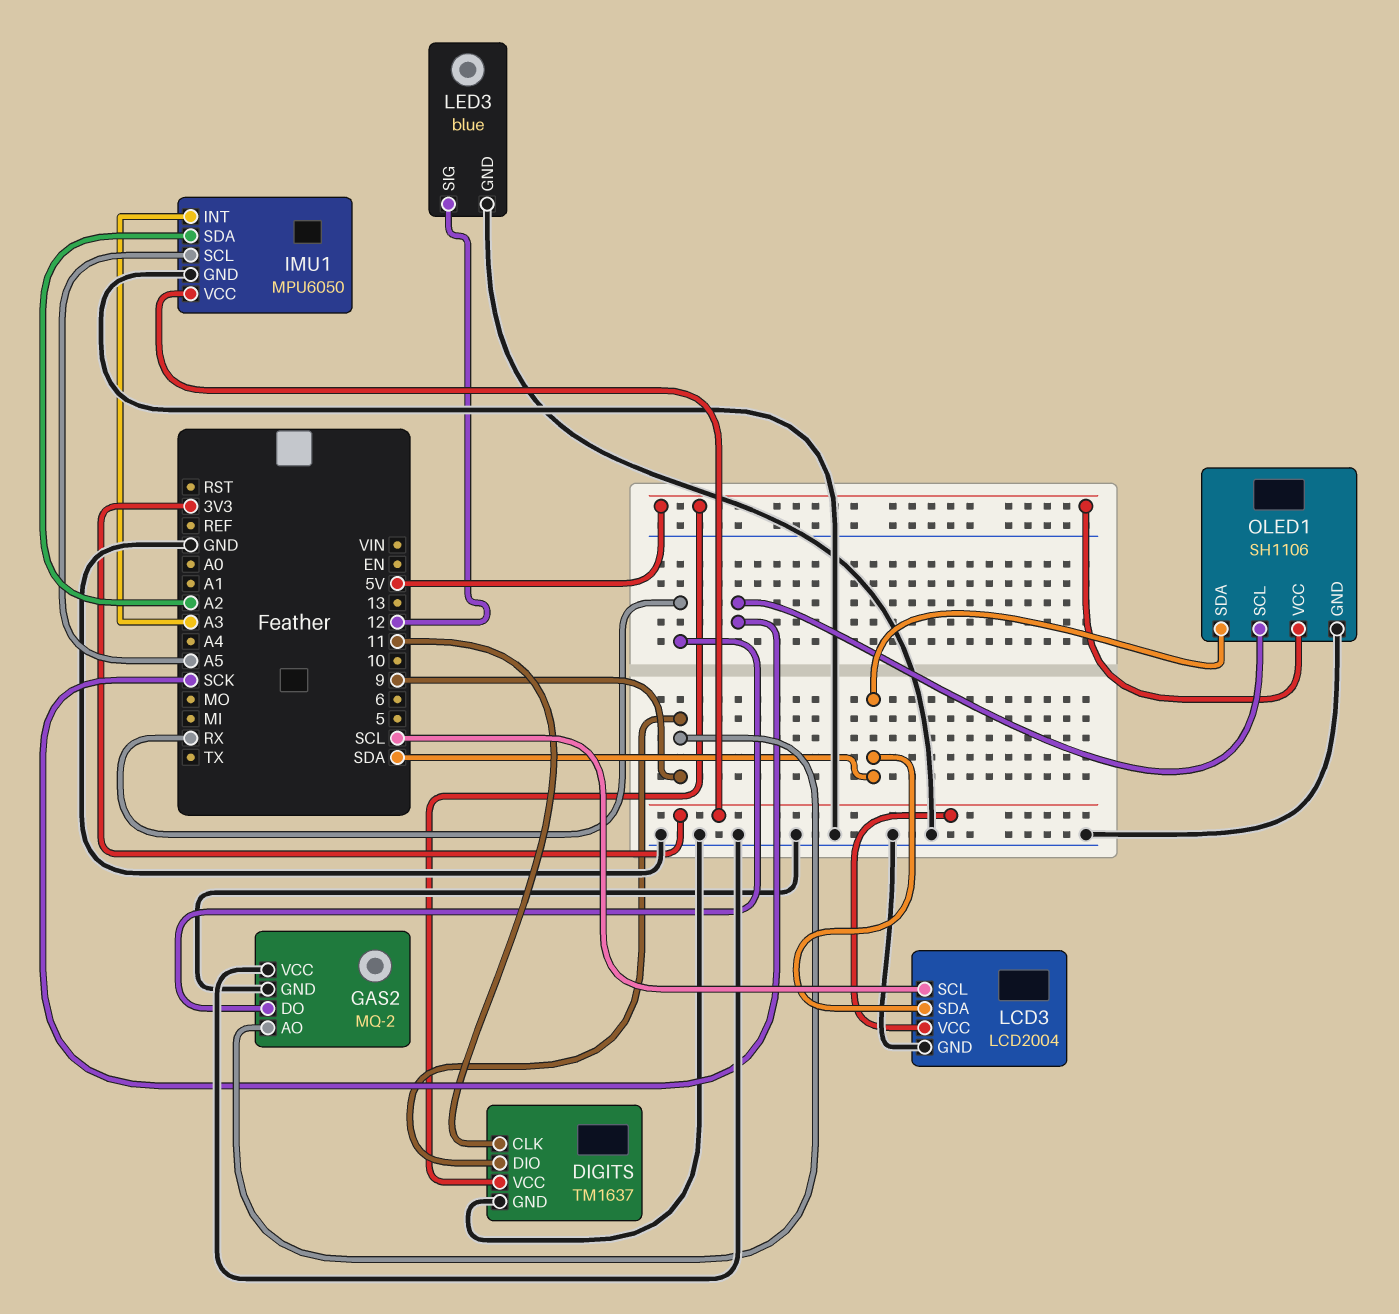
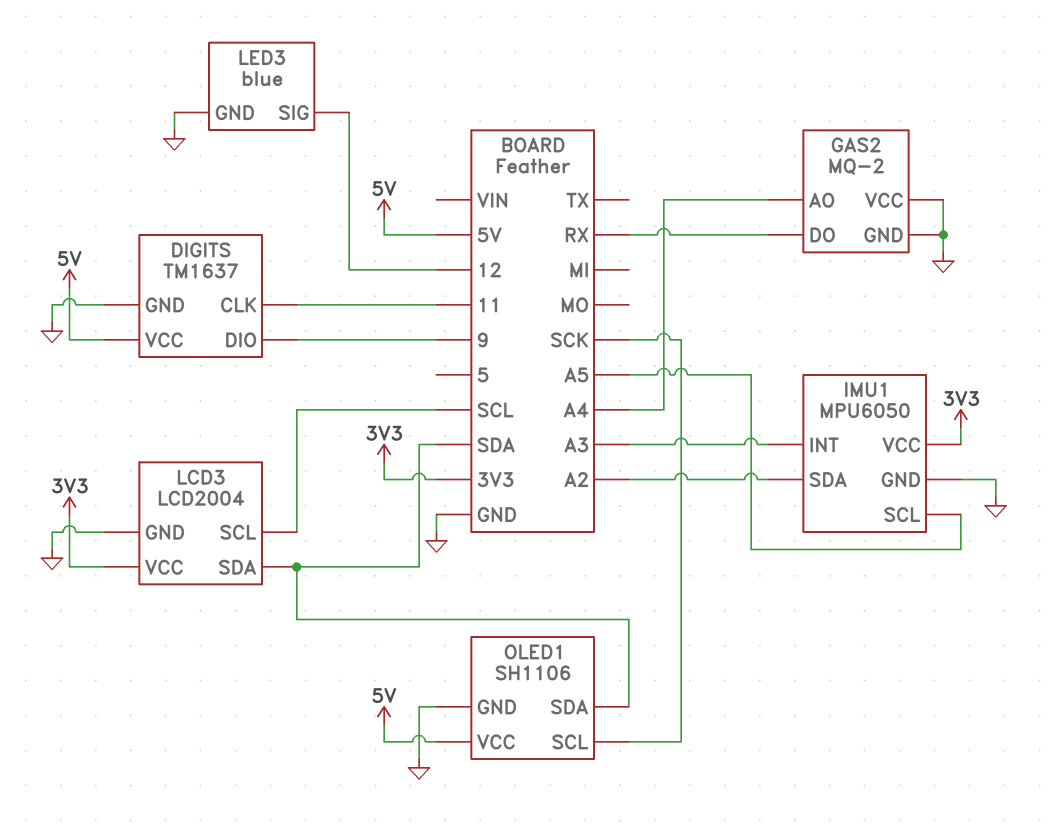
GAS2 pin AO: 9 -> A4

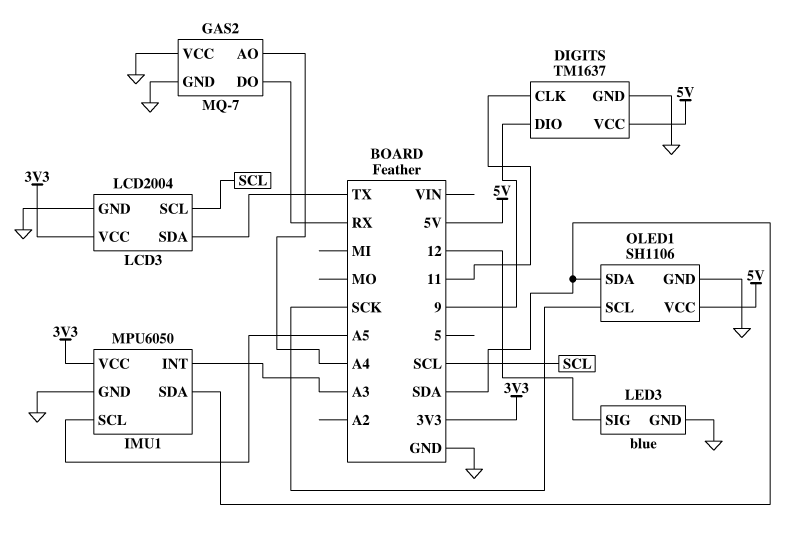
GAS2: MQ-2 -> MQ-7
IMU1 pin SDA: A2 -> SDA
LCD3 pin SDA: SDA -> TX

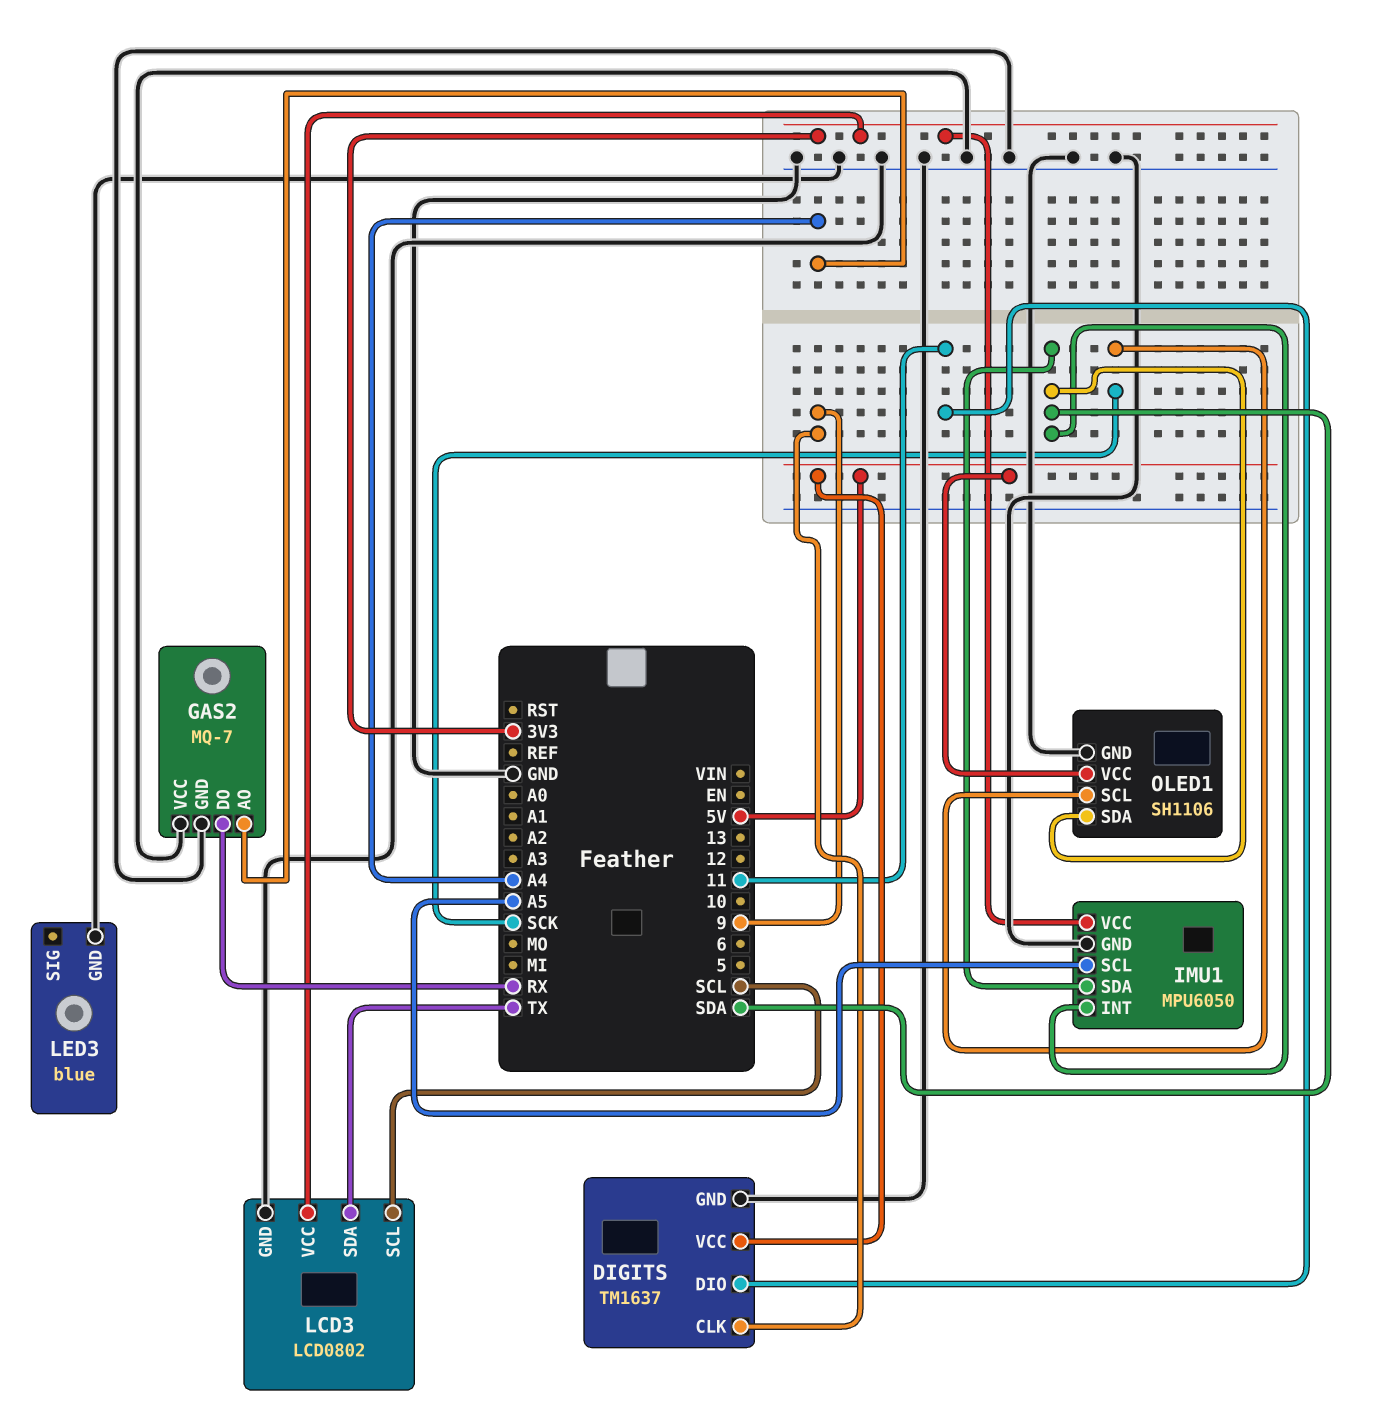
DIGITS pin CLK: 11 -> 9
DIGITS pin DIO: 9 -> 11
IMU1 pin INT: A3 -> SDA
LCD3: LCD2004 -> LCD0802
LED3 pin SIG: 12 -> none

